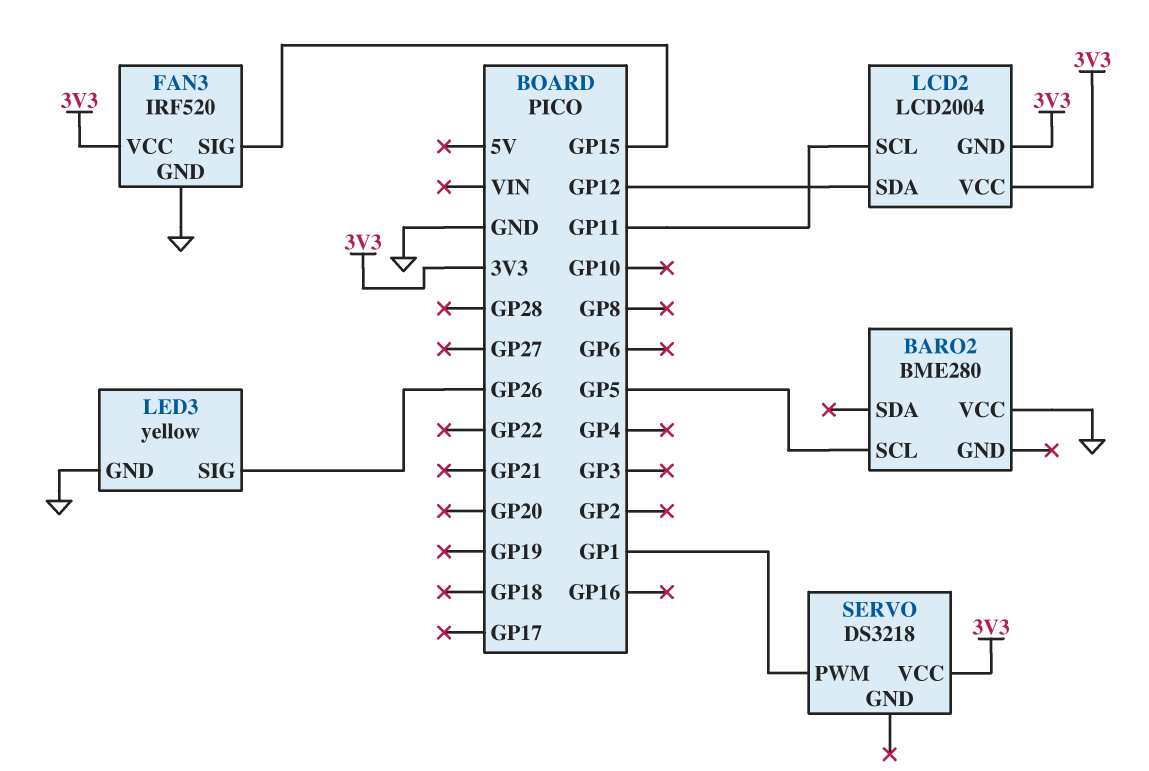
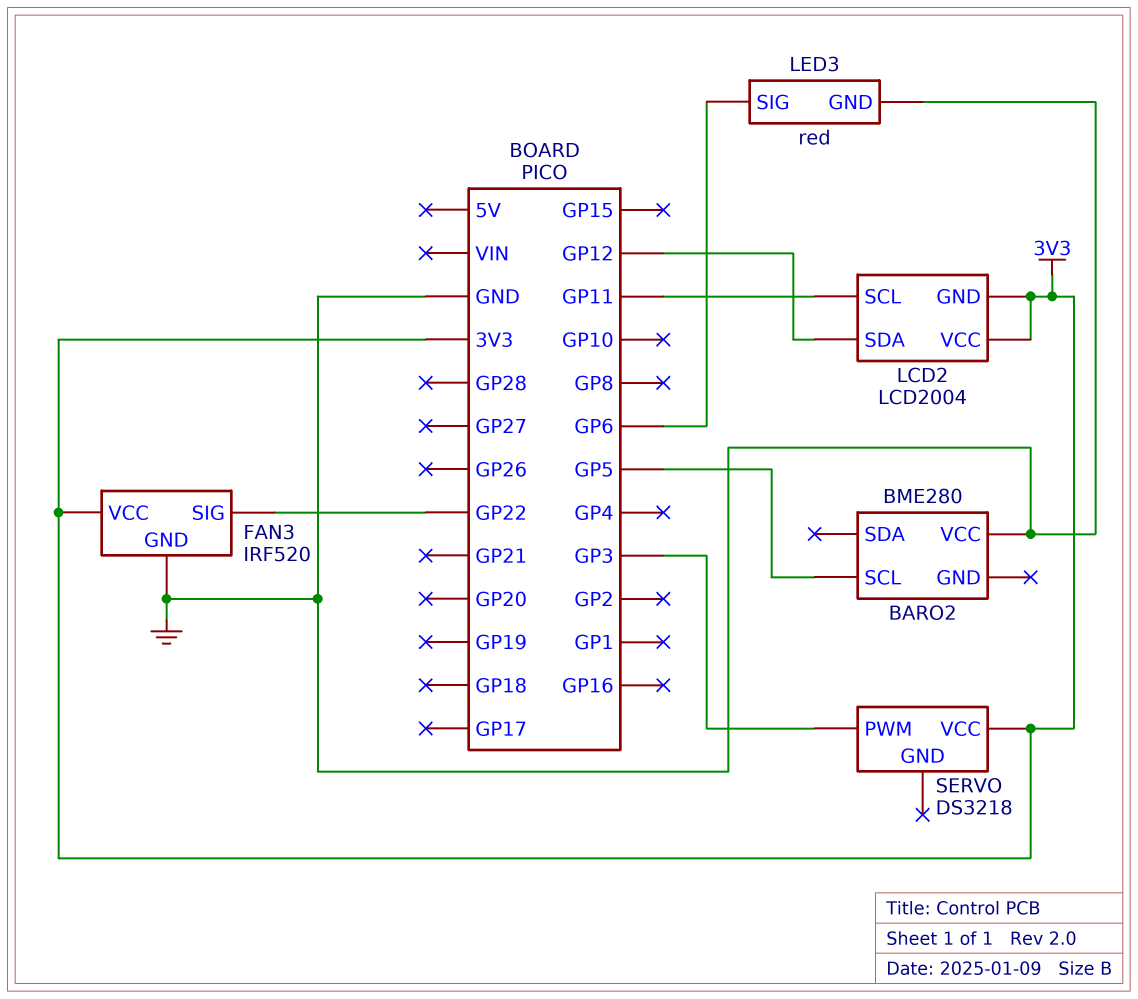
FAN3 pin SIG: GP15 -> GP22
LED3: yellow -> red
LED3 pin SIG: GP26 -> GP6
SERVO pin PWM: GP1 -> GP3

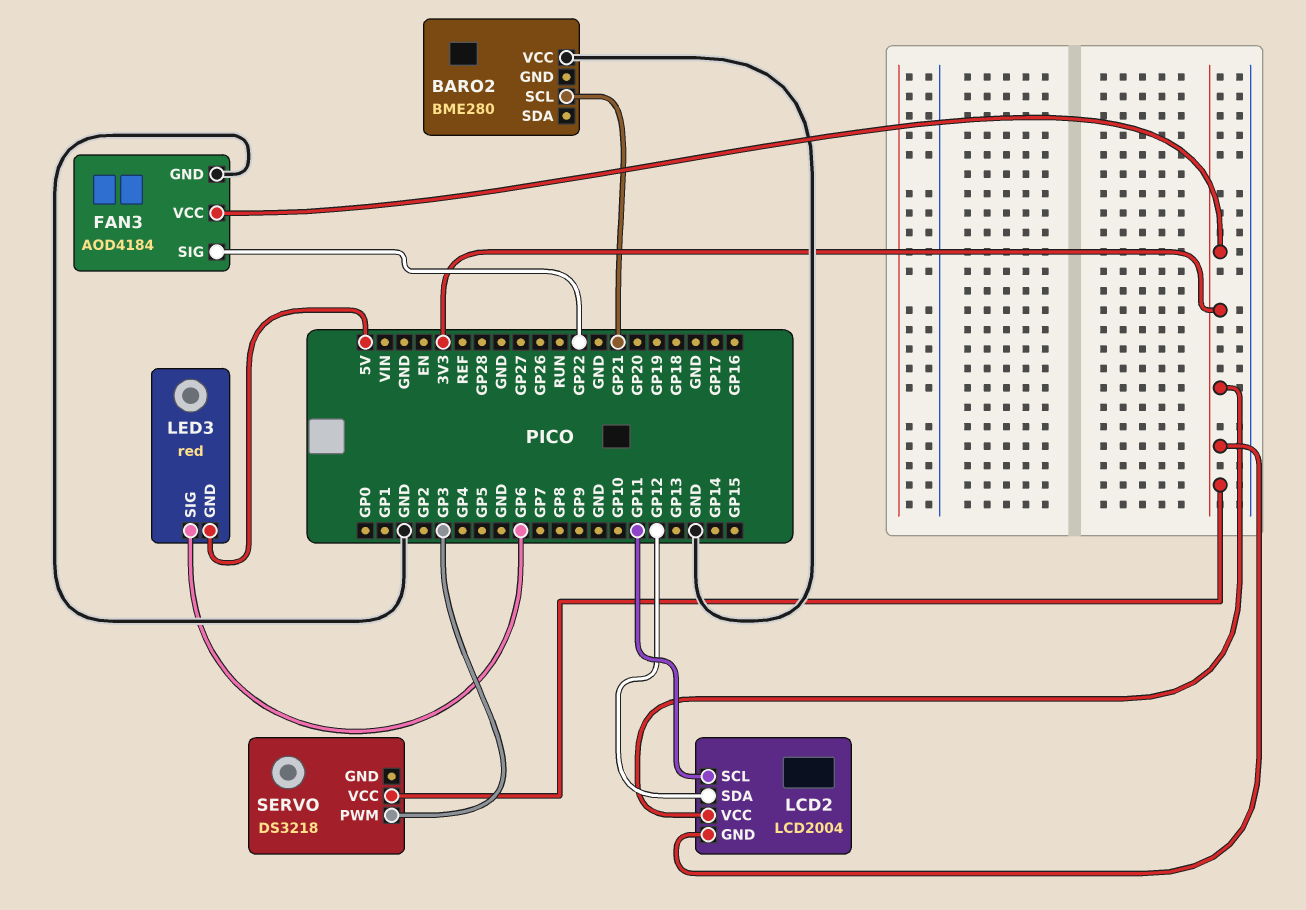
BARO2 pin SCL: GP5 -> GP21
FAN3: IRF520 -> AOD4184
LED3 pin GND: GND -> 5V

